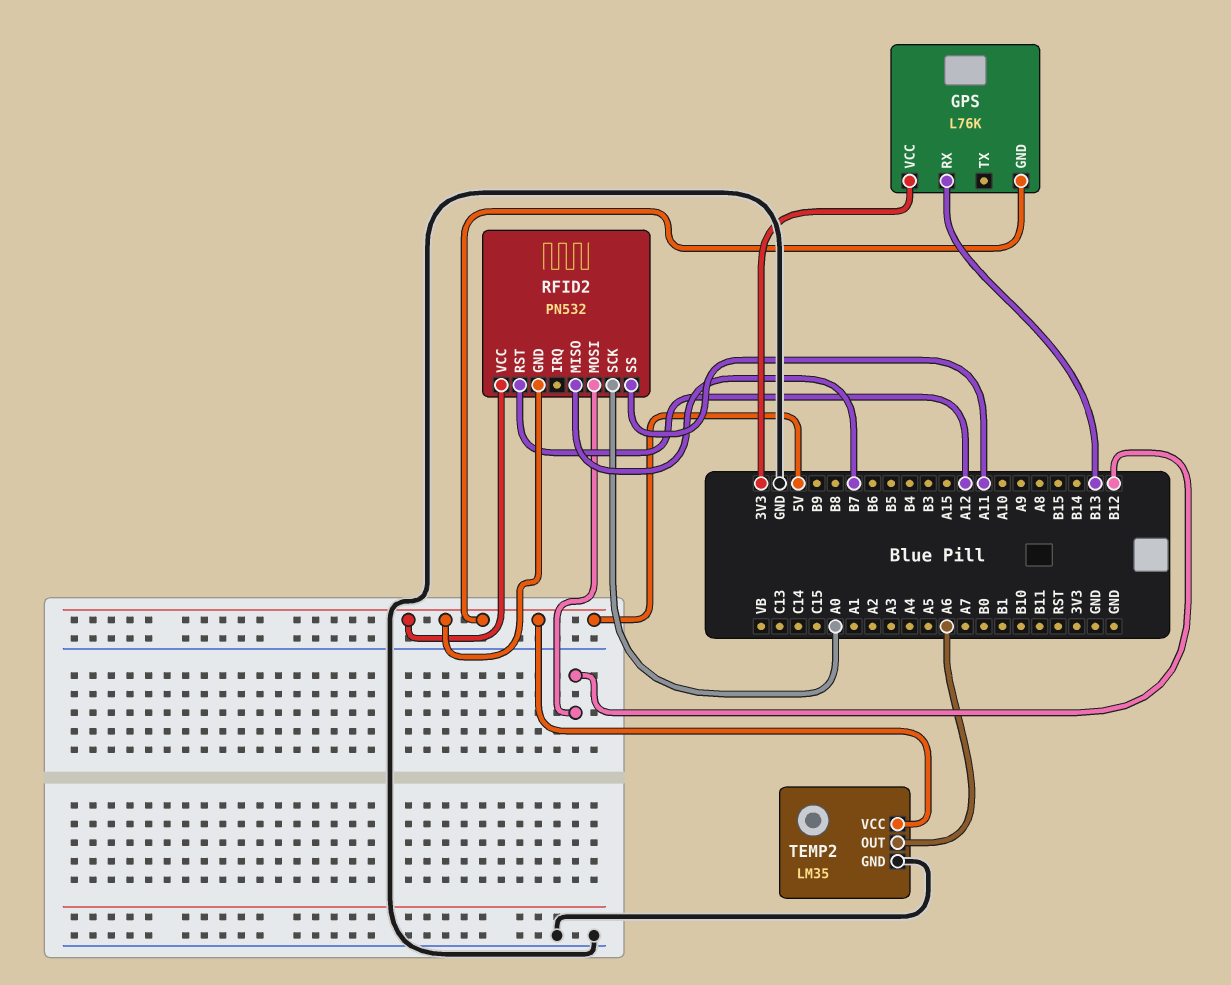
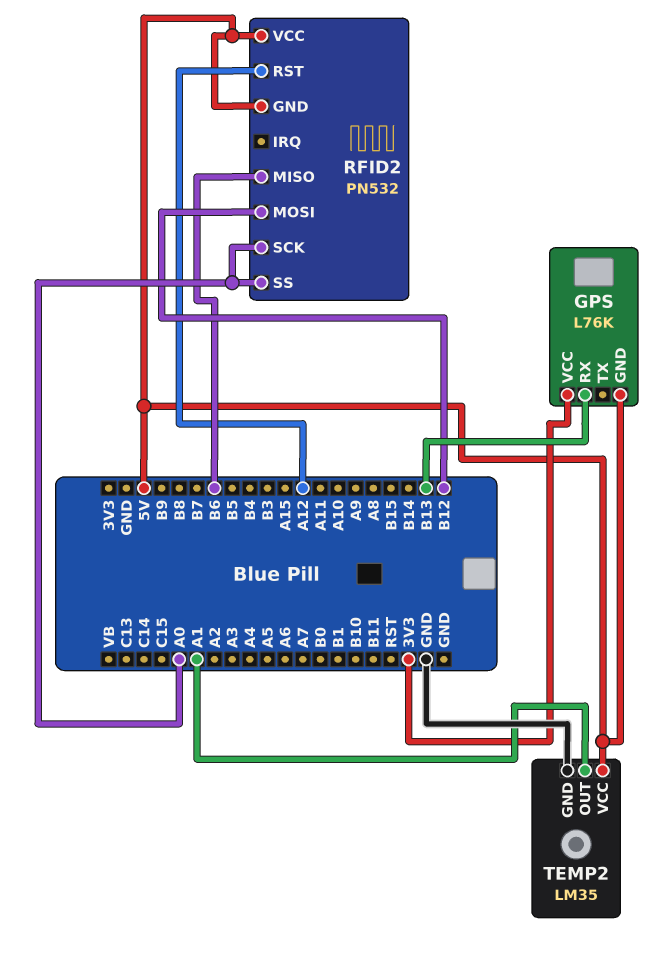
RFID2 pin MISO: B7 -> B6
RFID2 pin SS: A11 -> A0
TEMP2 pin OUT: A6 -> A1

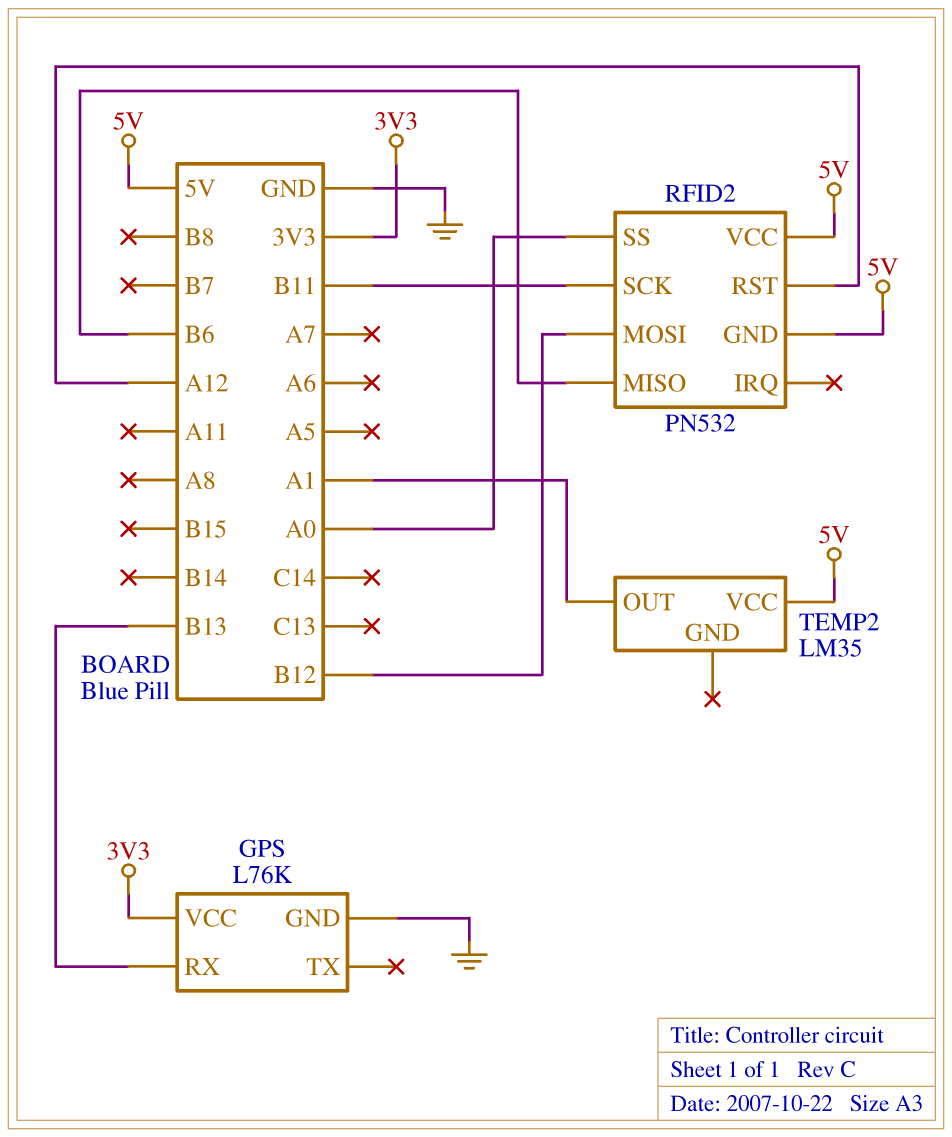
GPS pin GND: 5V -> GND
RFID2 pin SCK: A0 -> B11
TEMP2 pin GND: GND -> none

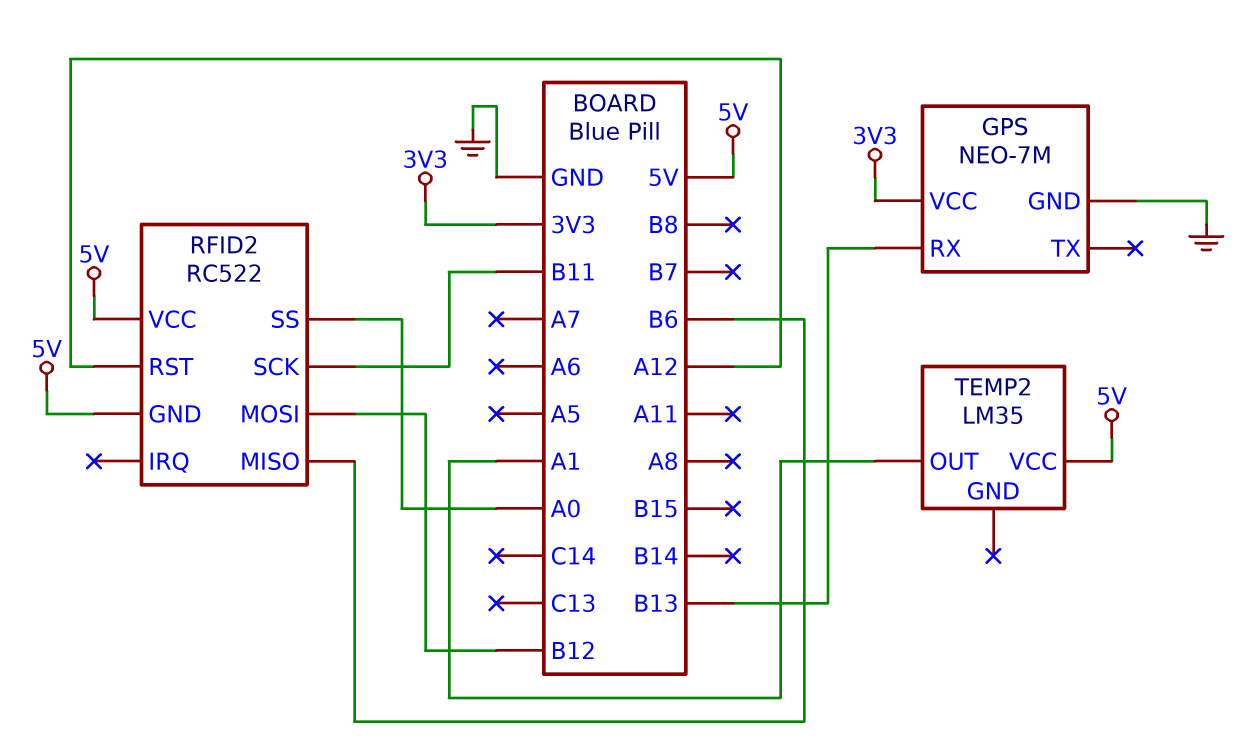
GPS: L76K -> NEO-7M
RFID2: PN532 -> RC522

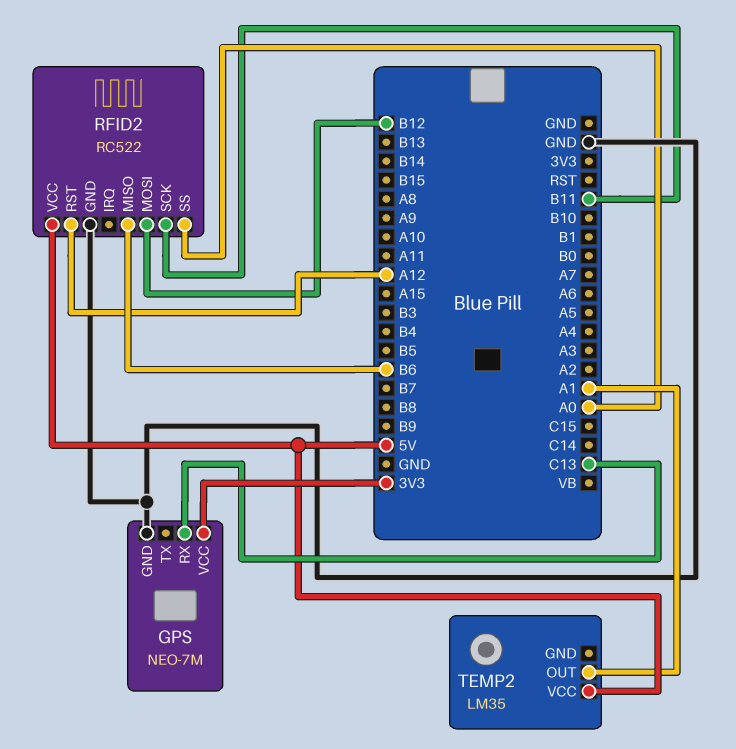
GPS pin RX: B13 -> C13
RFID2 pin GND: 5V -> GND

